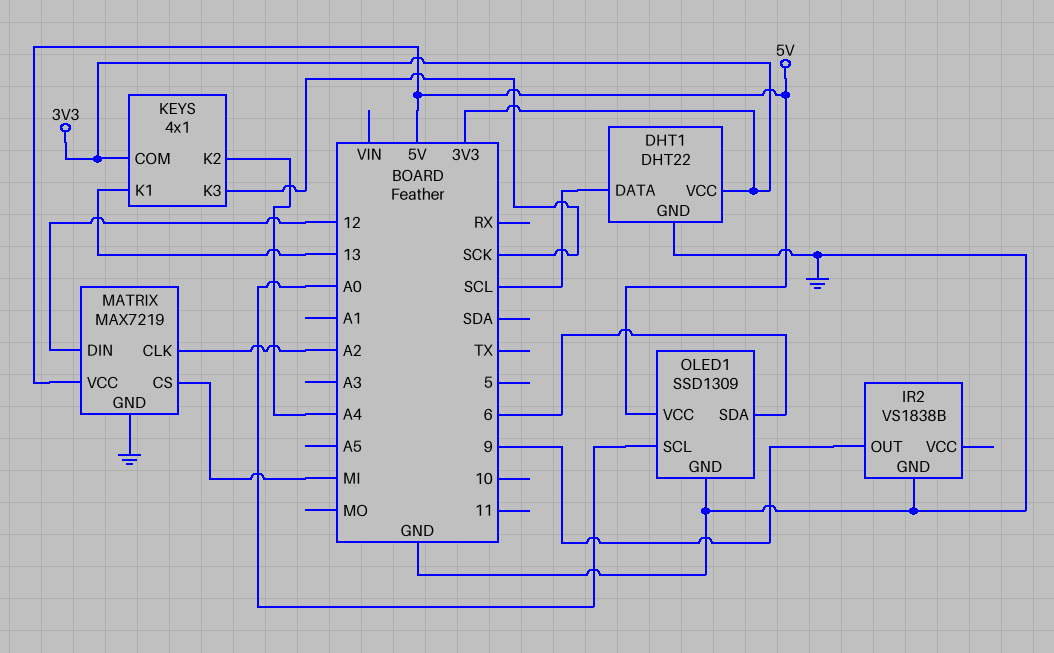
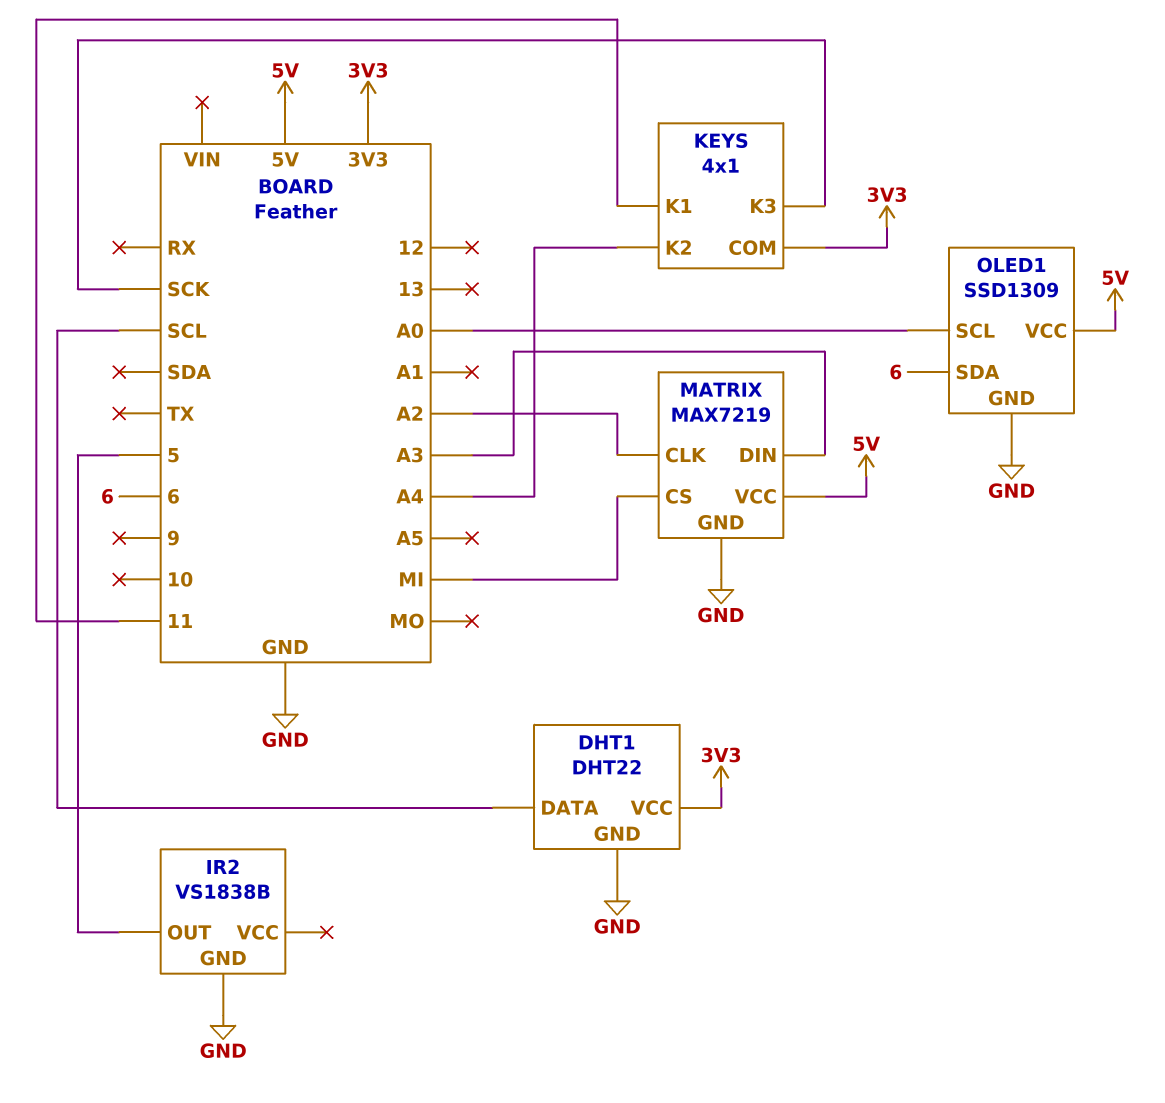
IR2 pin OUT: 9 -> 5
KEYS pin K1: 13 -> 11
MATRIX pin DIN: 12 -> A3

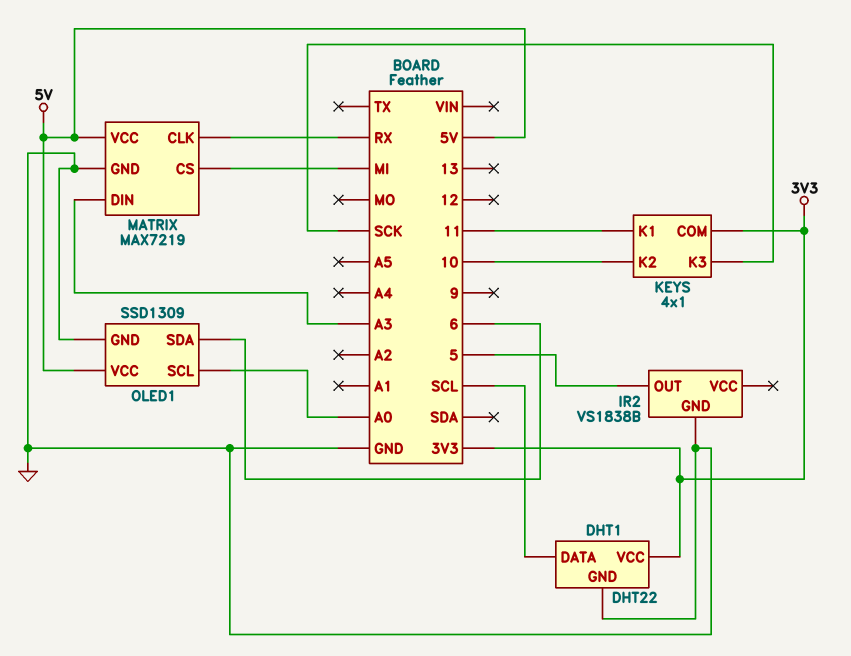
KEYS pin K2: A4 -> 10
MATRIX pin CLK: A2 -> RX

